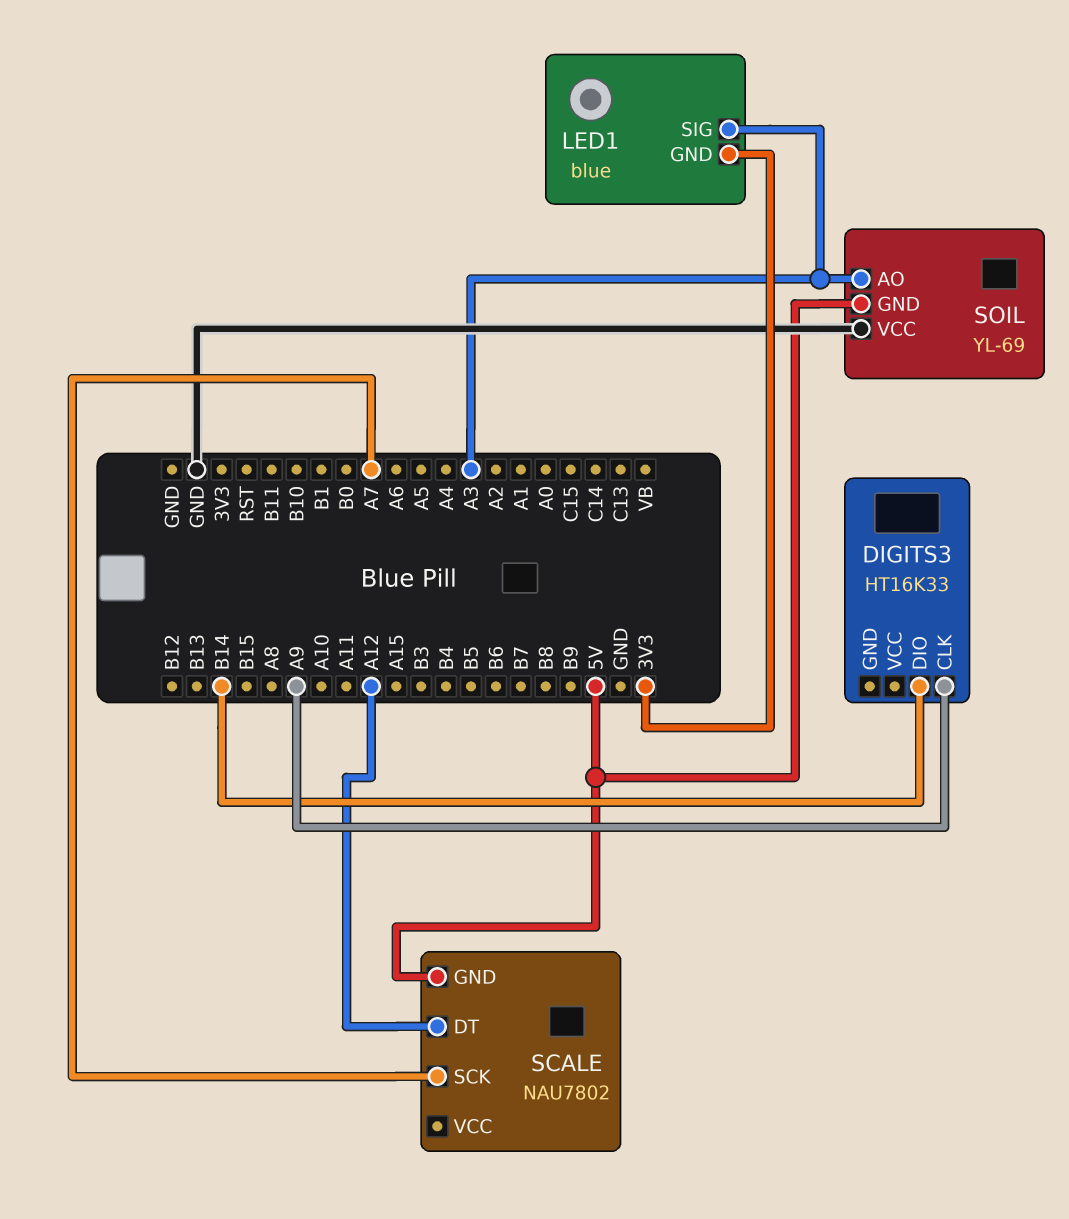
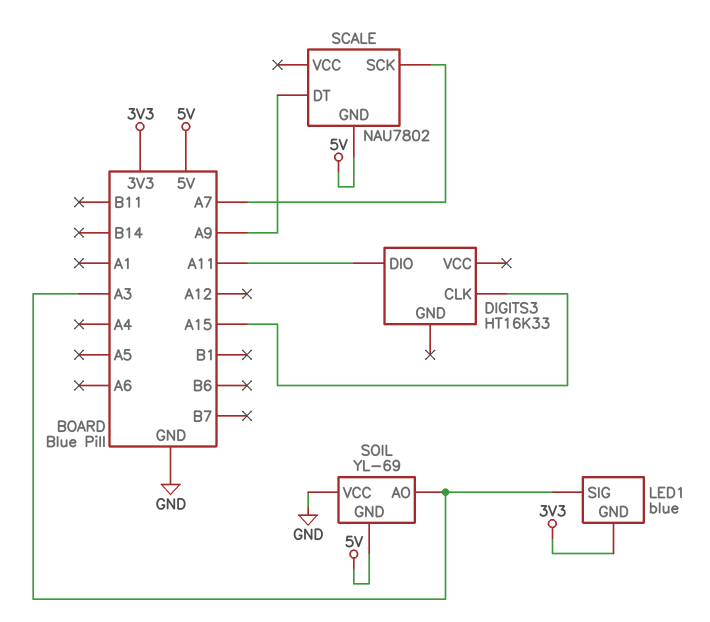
DIGITS3 pin CLK: A9 -> A15
DIGITS3 pin DIO: B14 -> A11
SCALE pin DT: A12 -> A9

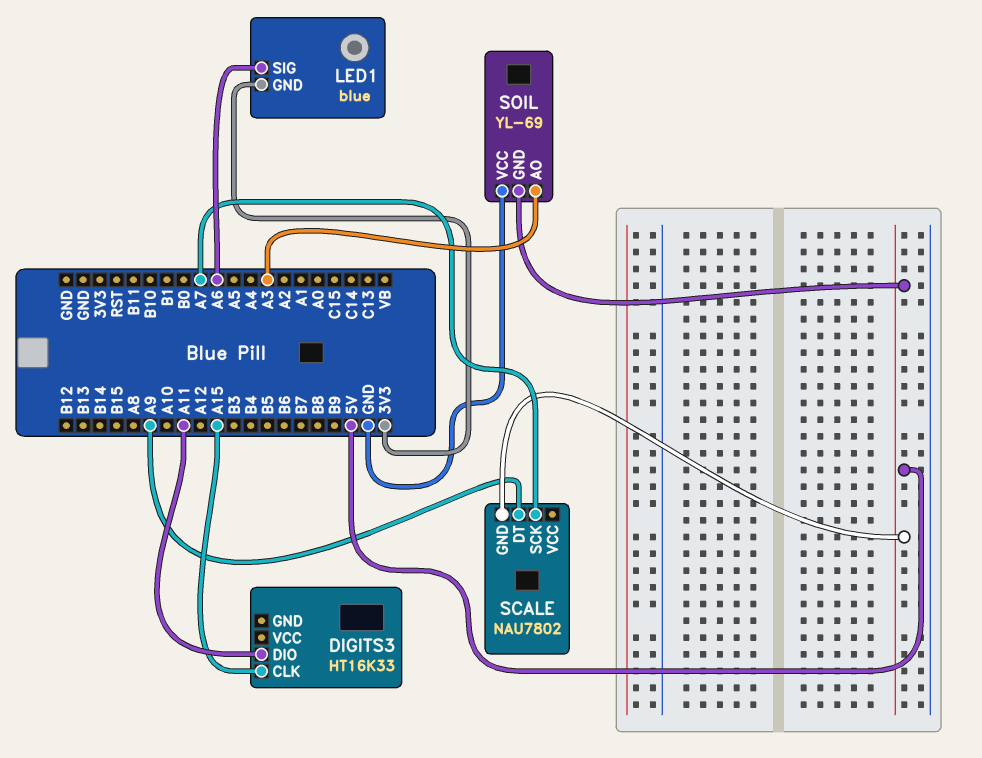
LED1 pin SIG: A3 -> A6

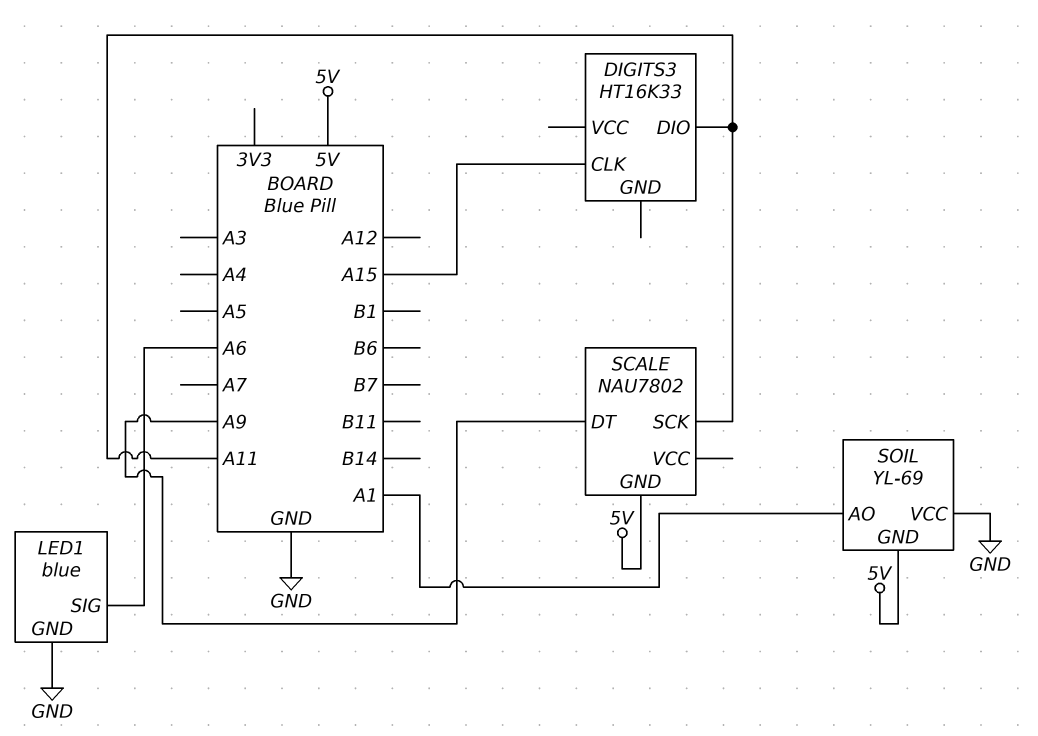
LED1 pin GND: 3V3 -> GND
SCALE pin SCK: A7 -> A11
SOIL pin AO: A3 -> A1

